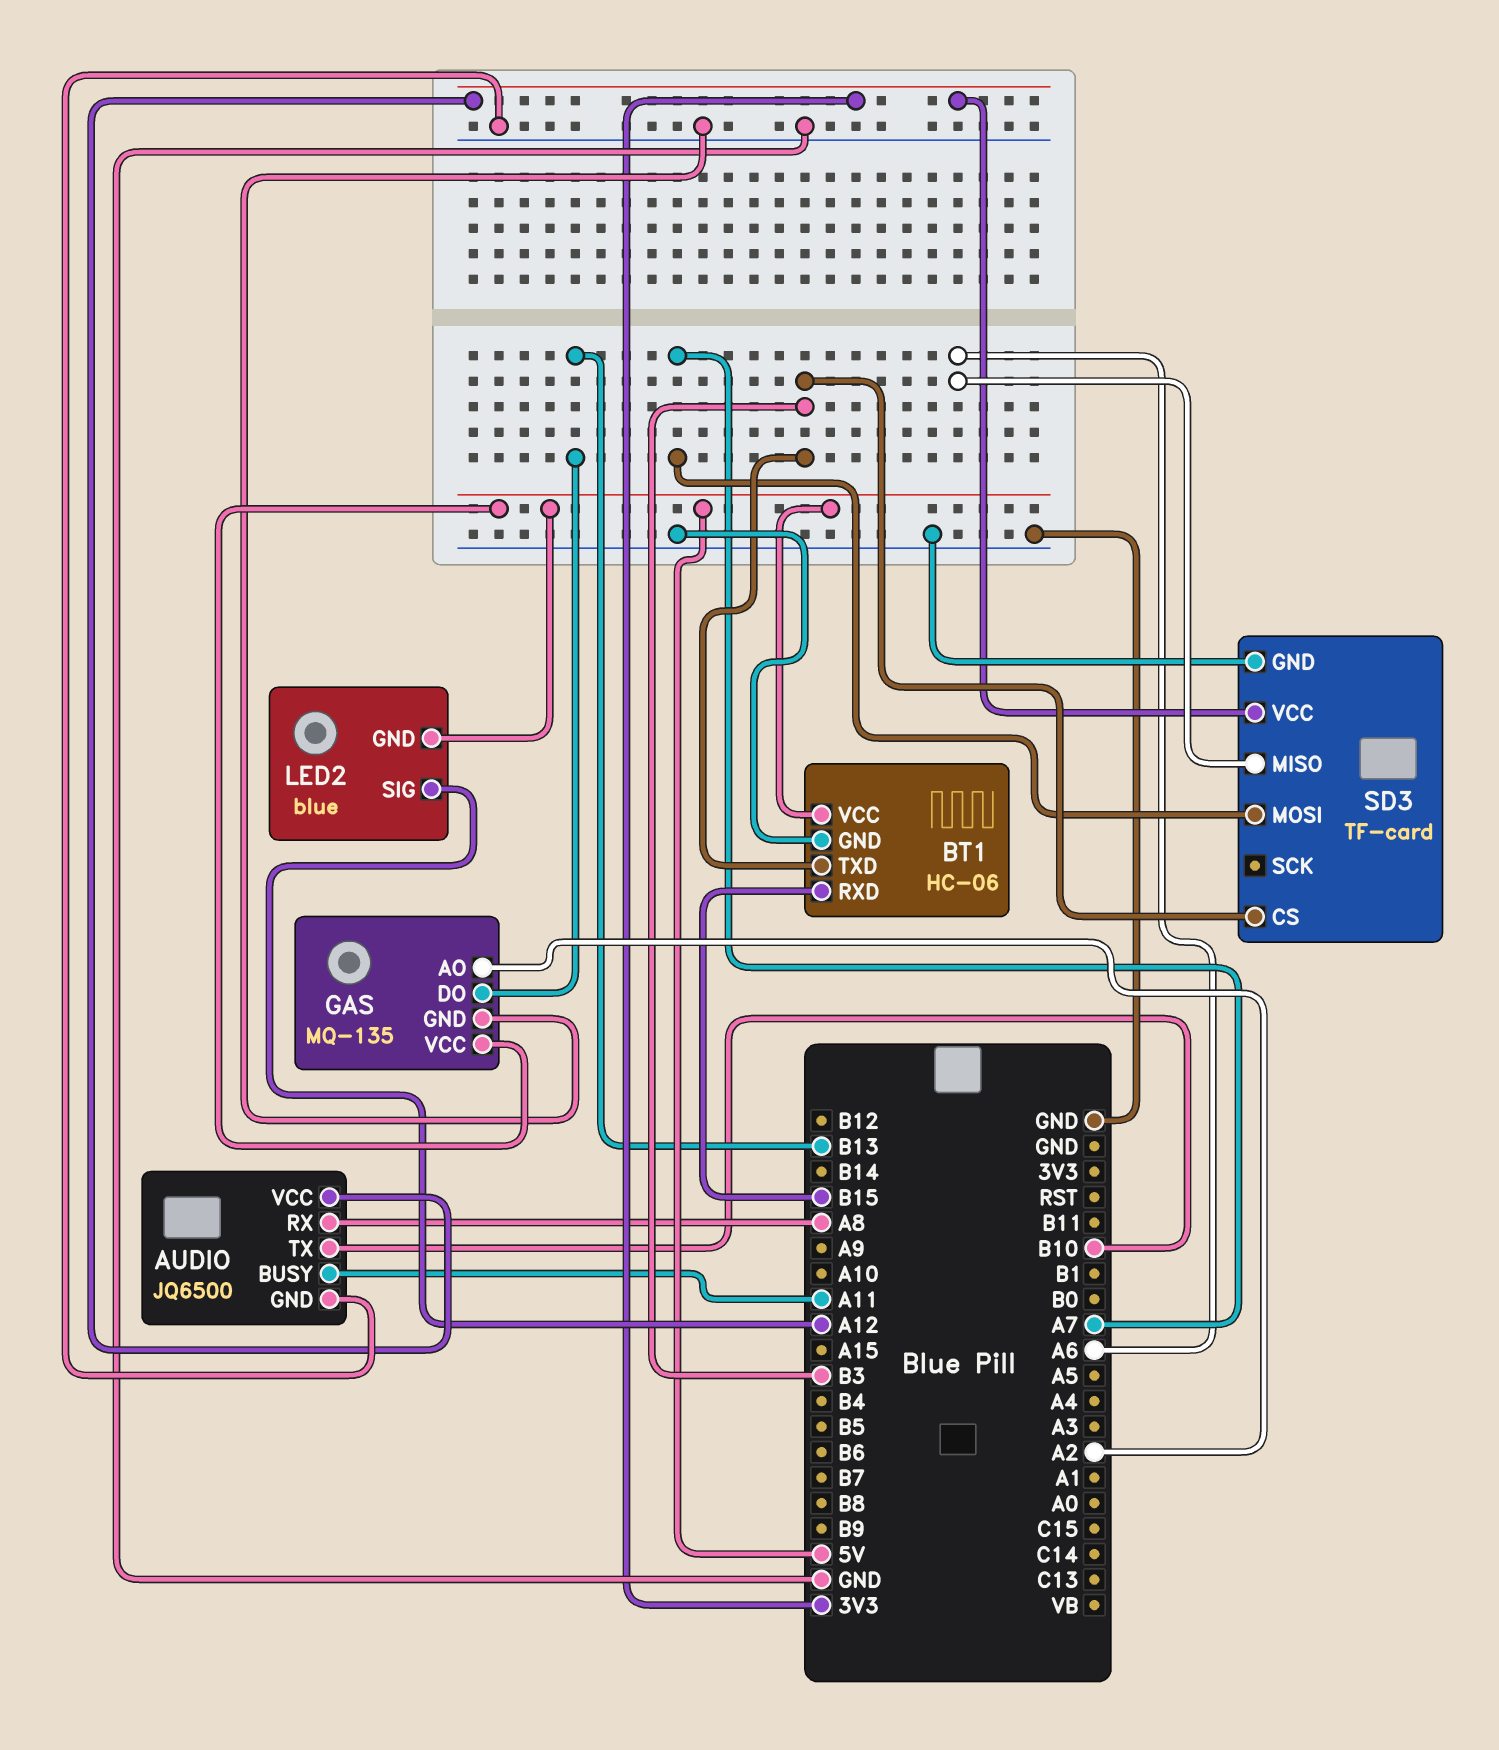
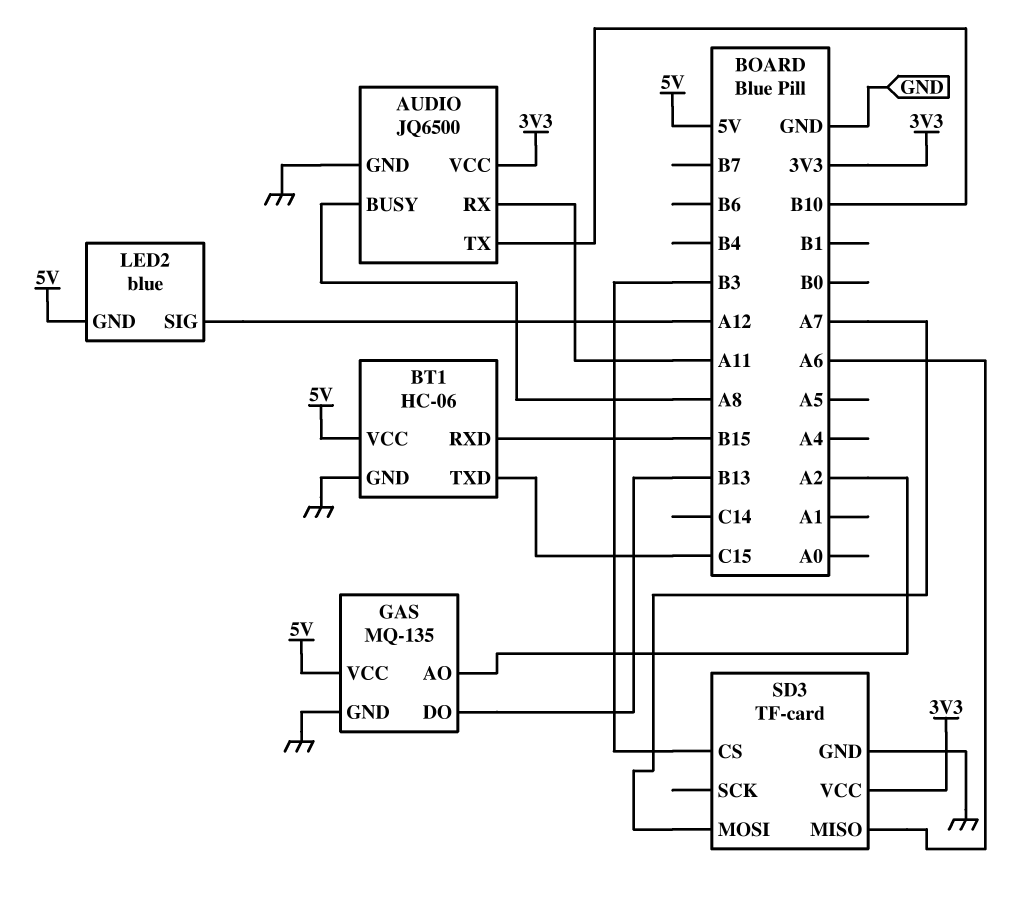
AUDIO pin BUSY: A11 -> A8
AUDIO pin RX: A8 -> A11
BT1 pin TXD: B3 -> C15

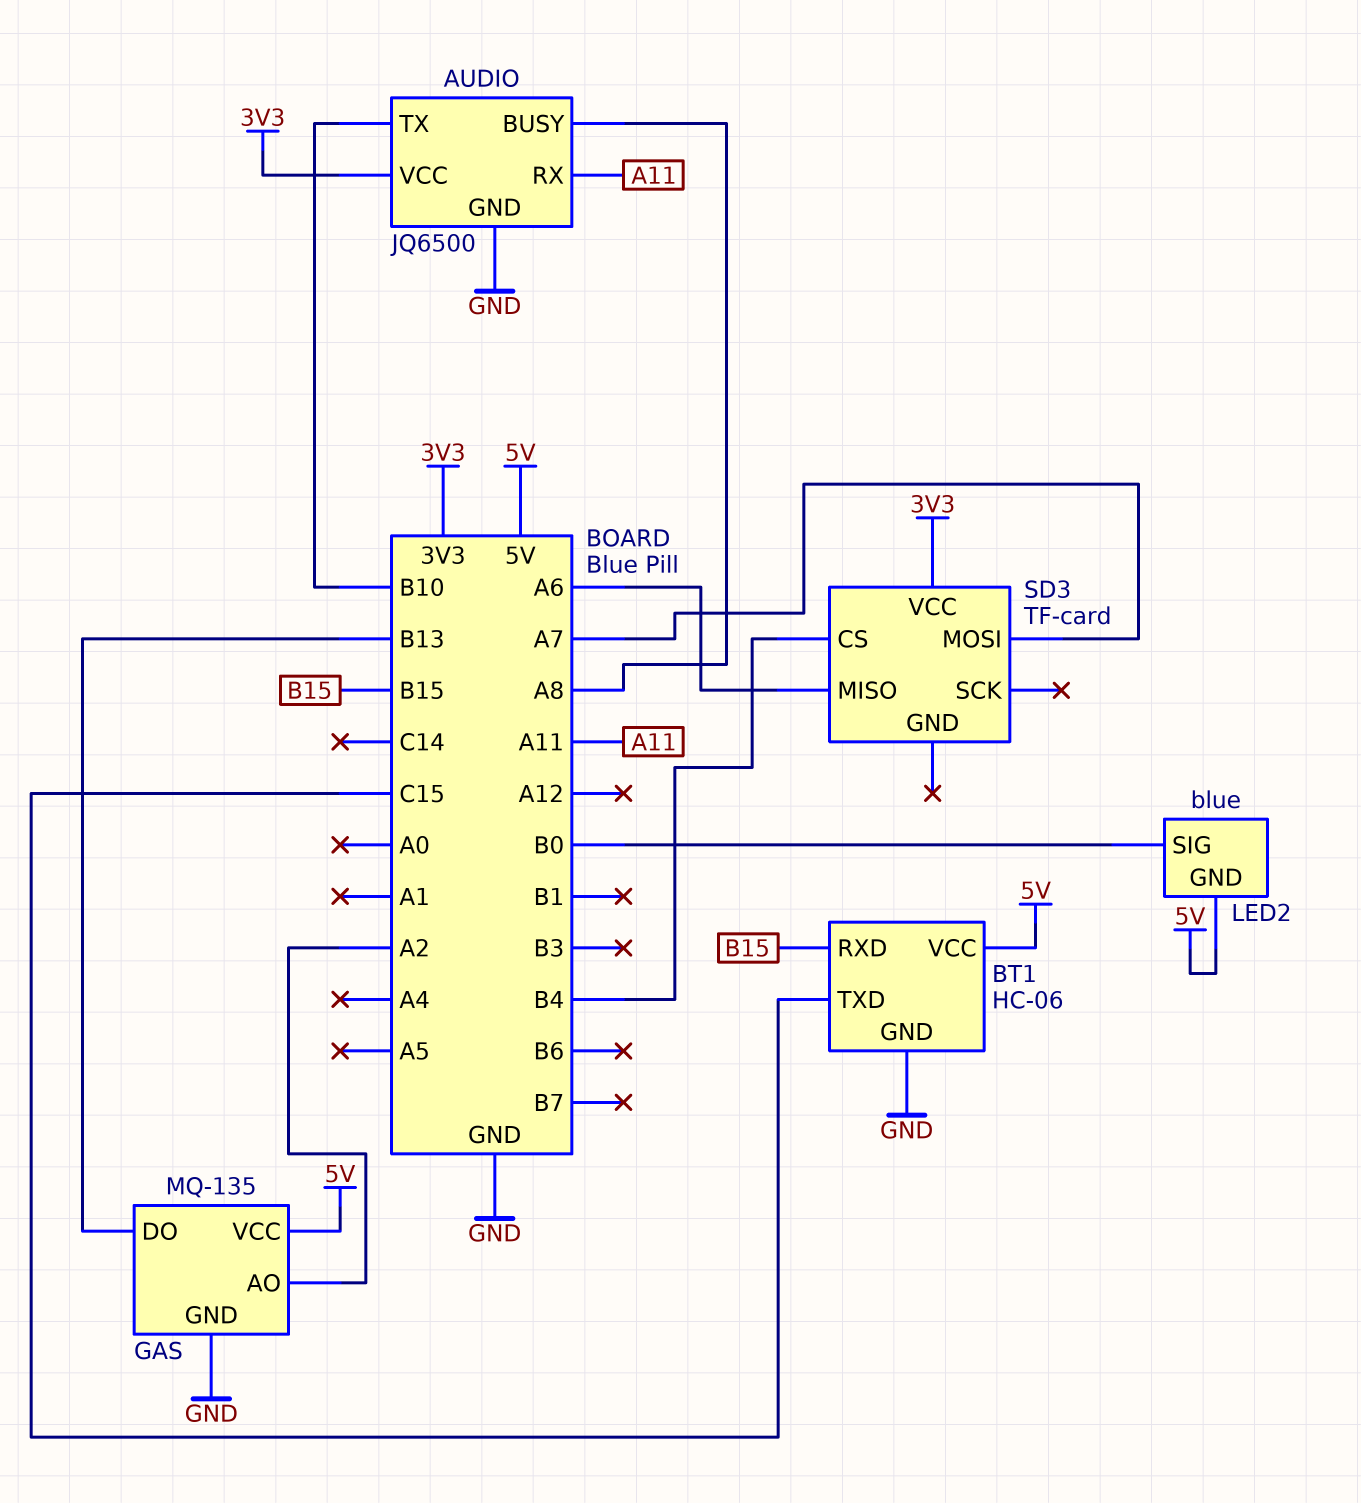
LED2 pin SIG: A12 -> B0
SD3 pin CS: B3 -> B4
SD3 pin GND: GND -> none

